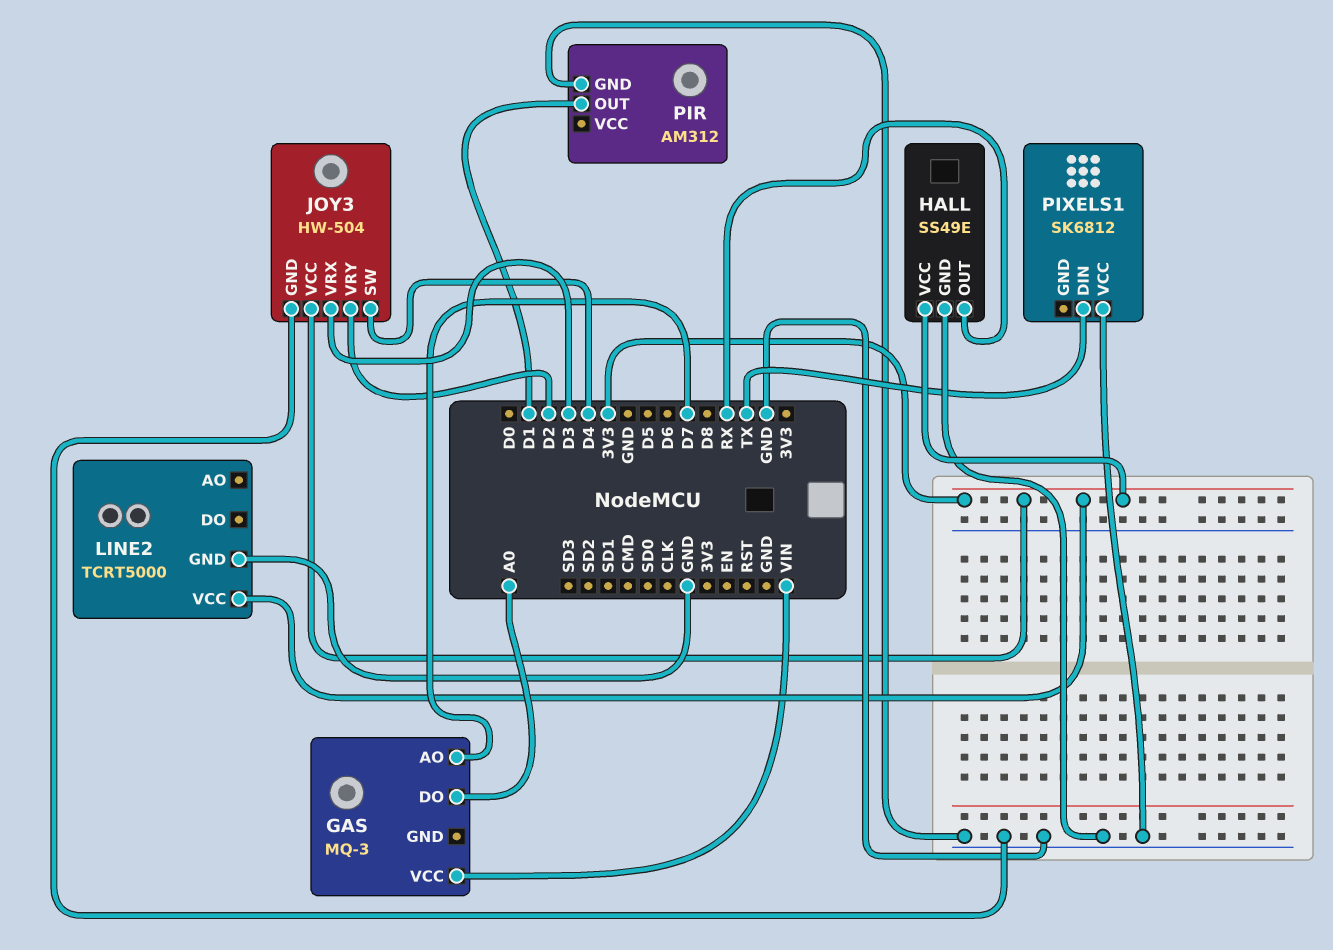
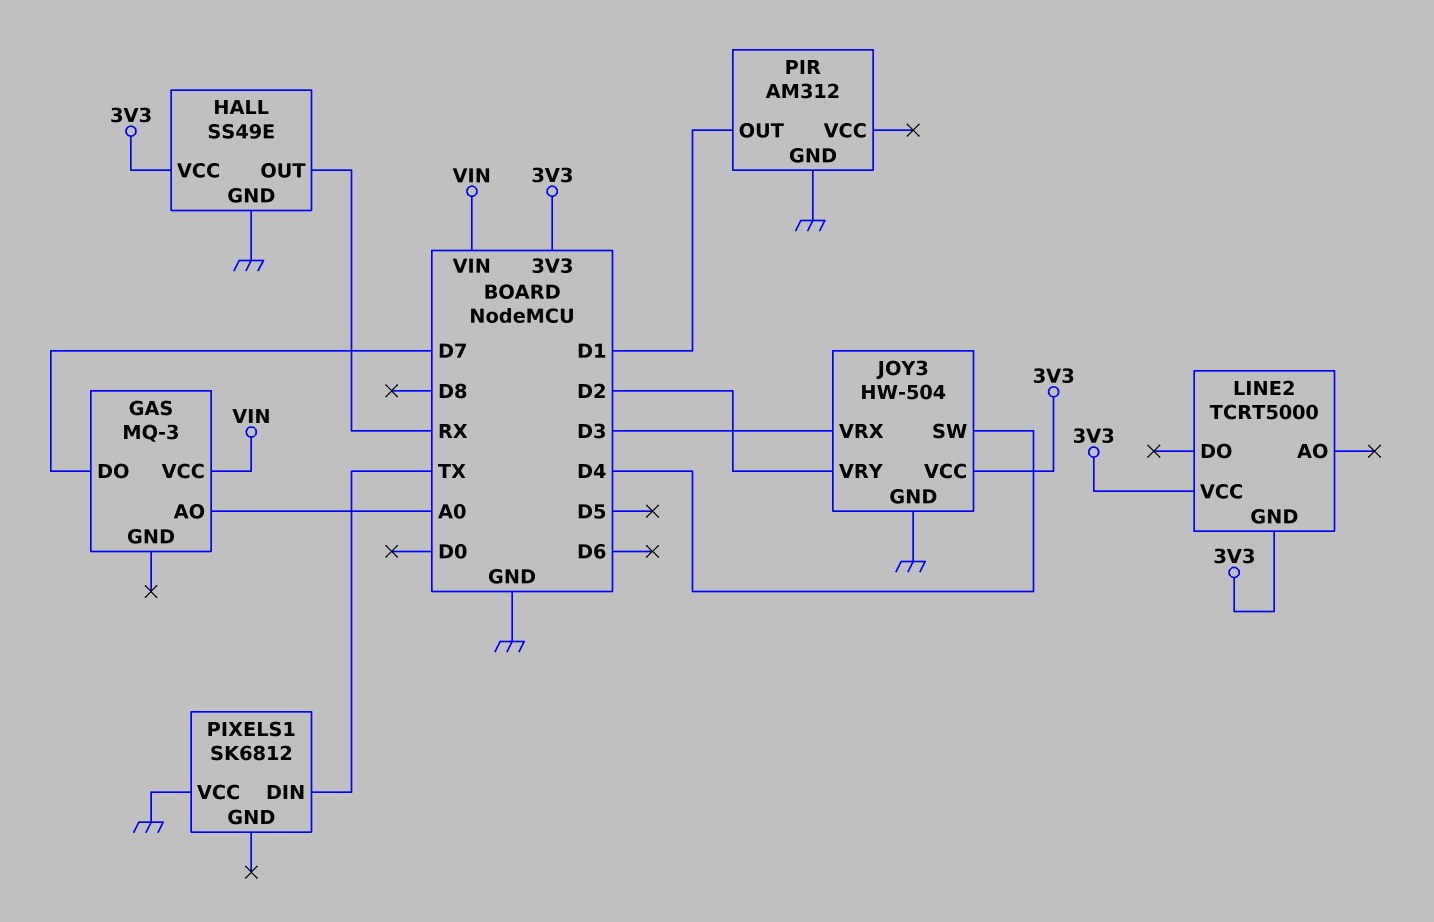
GAS pin AO: D7 -> A0
GAS pin DO: A0 -> D7
LINE2 pin GND: GND -> 3V3

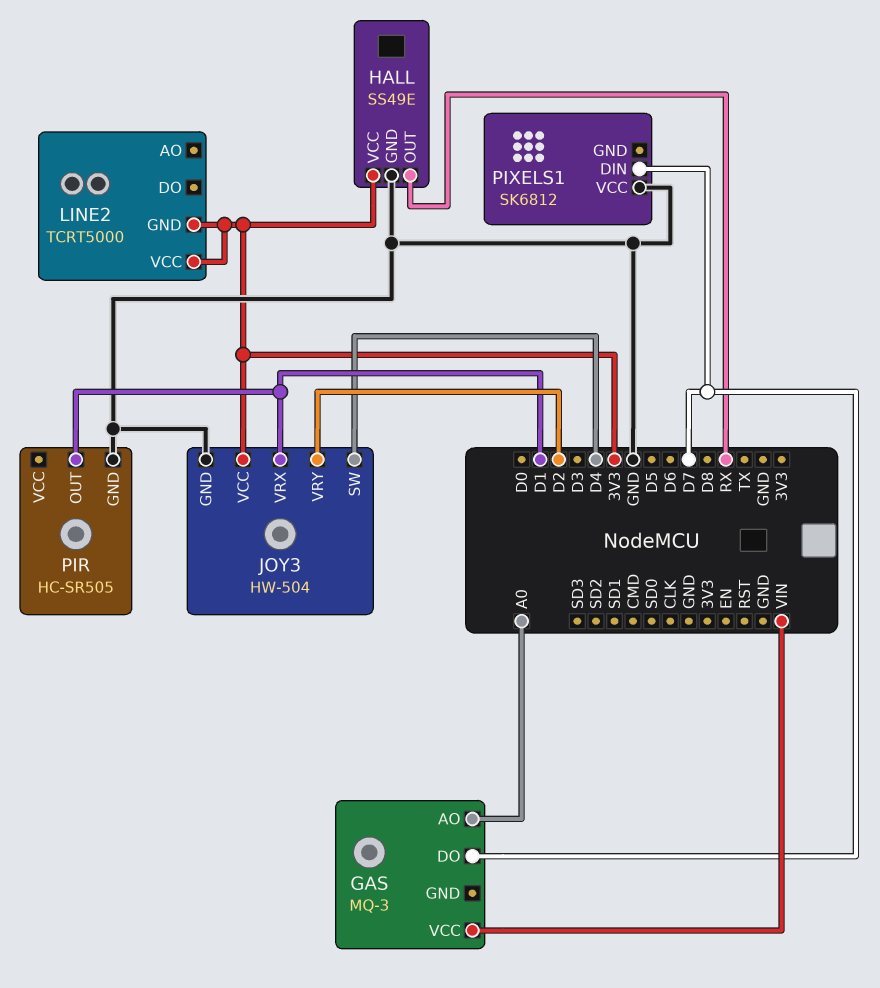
JOY3 pin VRX: D3 -> D1
PIR: AM312 -> HC-SR505
PIXELS1 pin DIN: TX -> D7

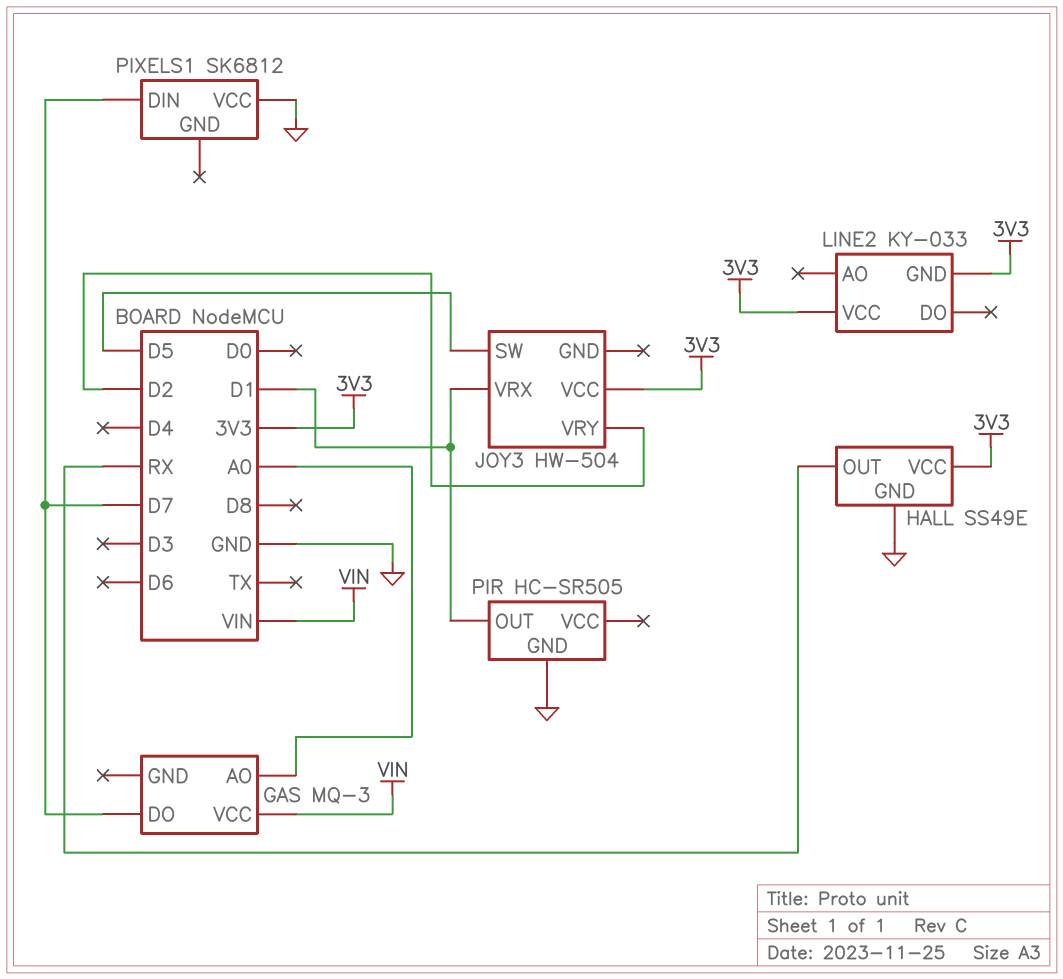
JOY3 pin GND: GND -> none
JOY3 pin SW: D4 -> D5
LINE2: TCRT5000 -> KY-033

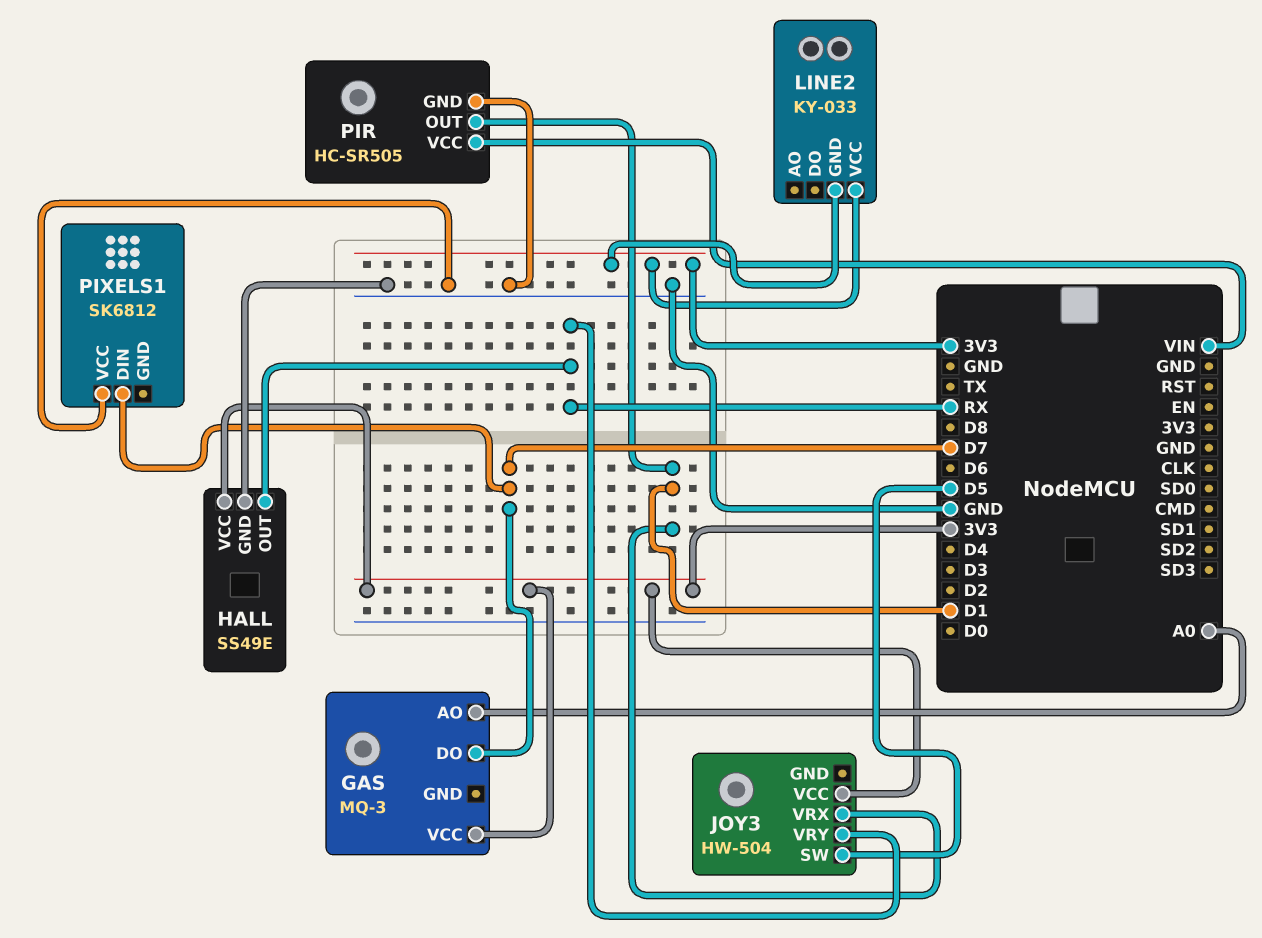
GAS pin VCC: VIN -> 3V3
JOY3 pin VRY: D2 -> RX
PIR pin VCC: none -> VIN

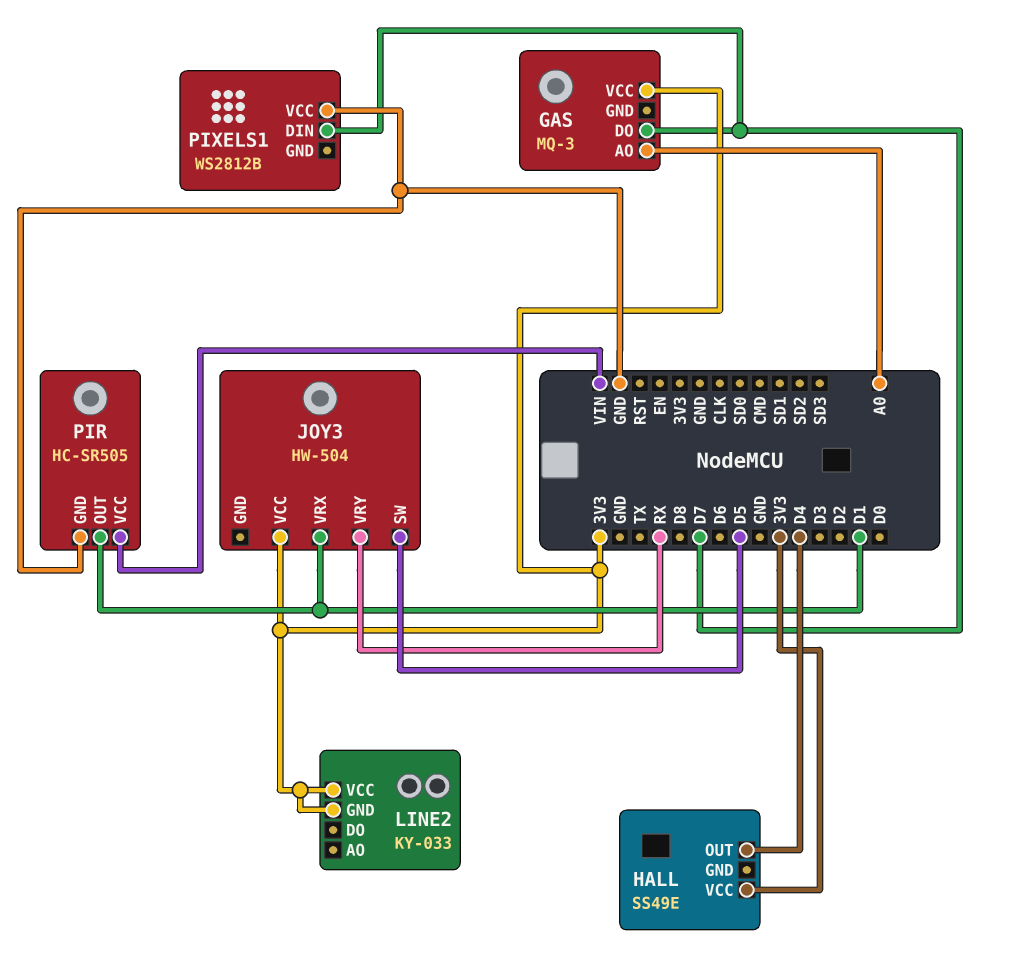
HALL pin GND: GND -> none
HALL pin OUT: RX -> D4
PIXELS1: SK6812 -> WS2812B

